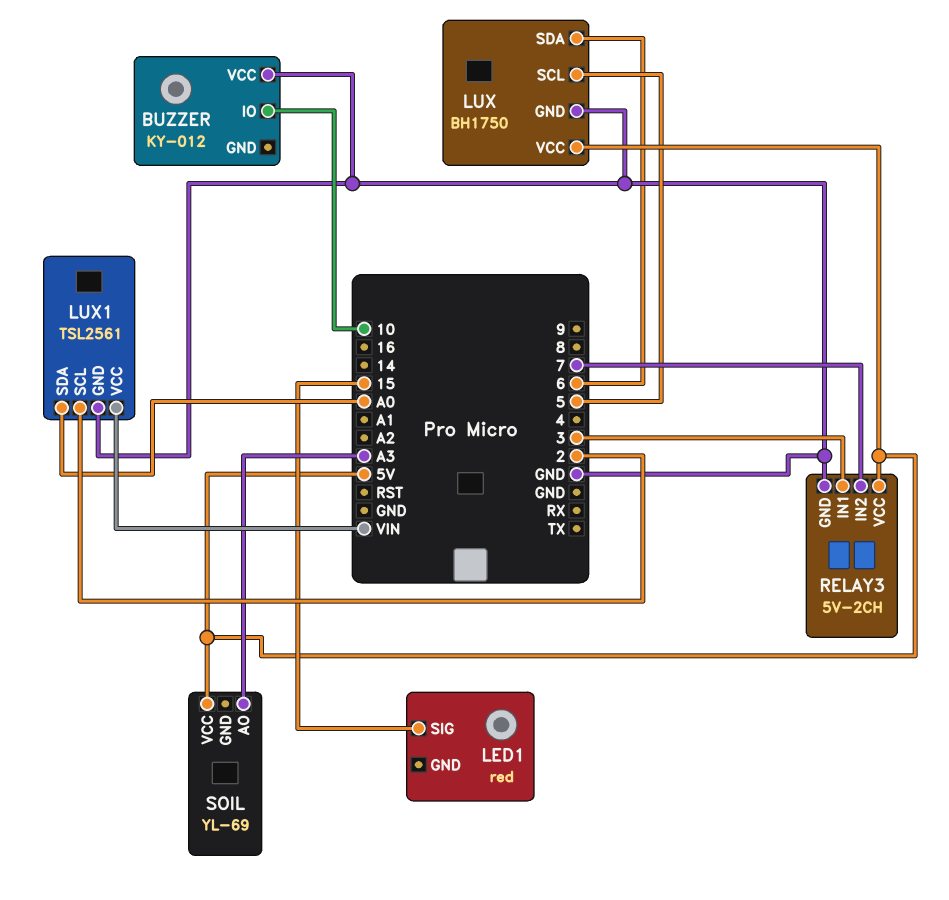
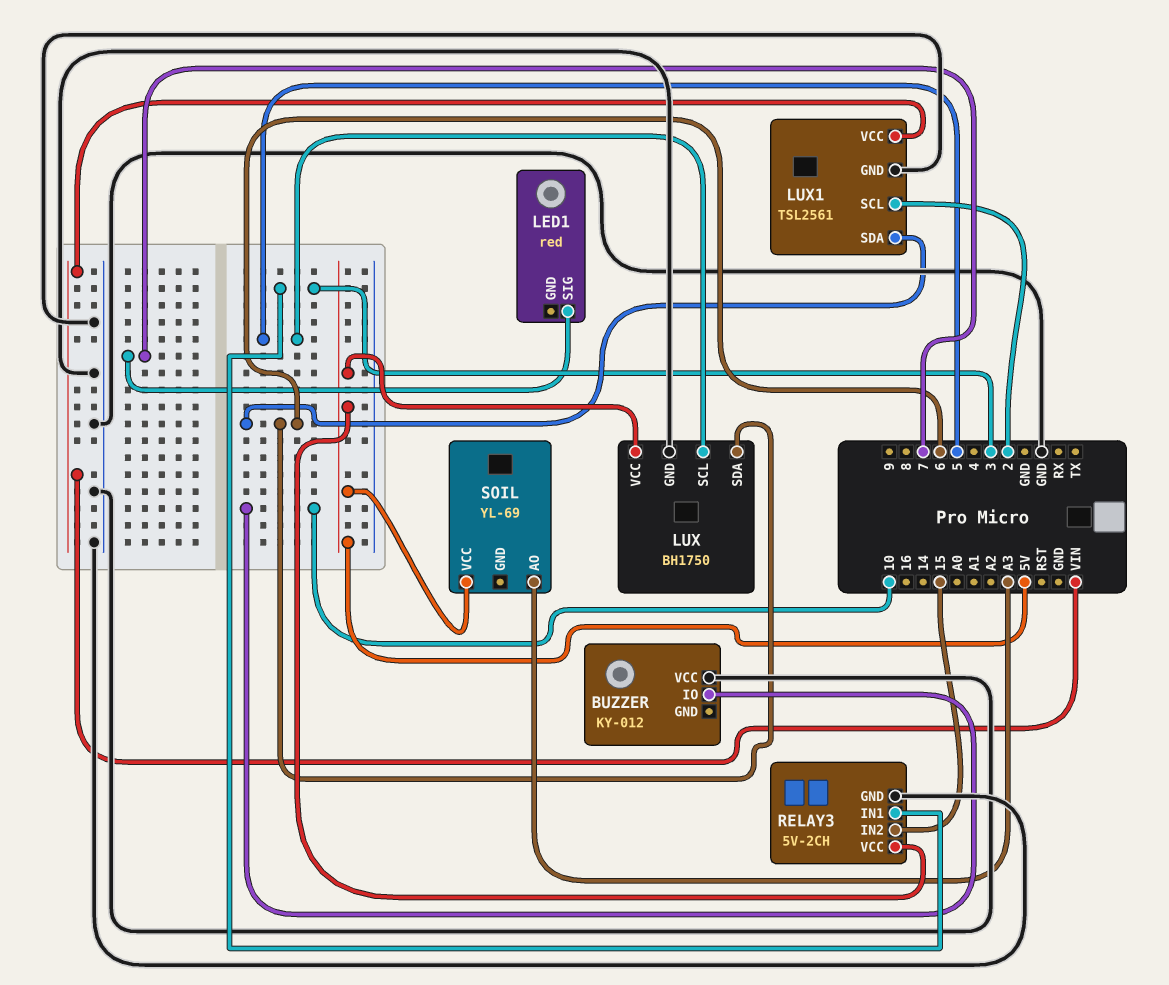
LED1 pin SIG: 15 -> 7
LUX1 pin SDA: A0 -> 6
RELAY3 pin IN2: 7 -> 15

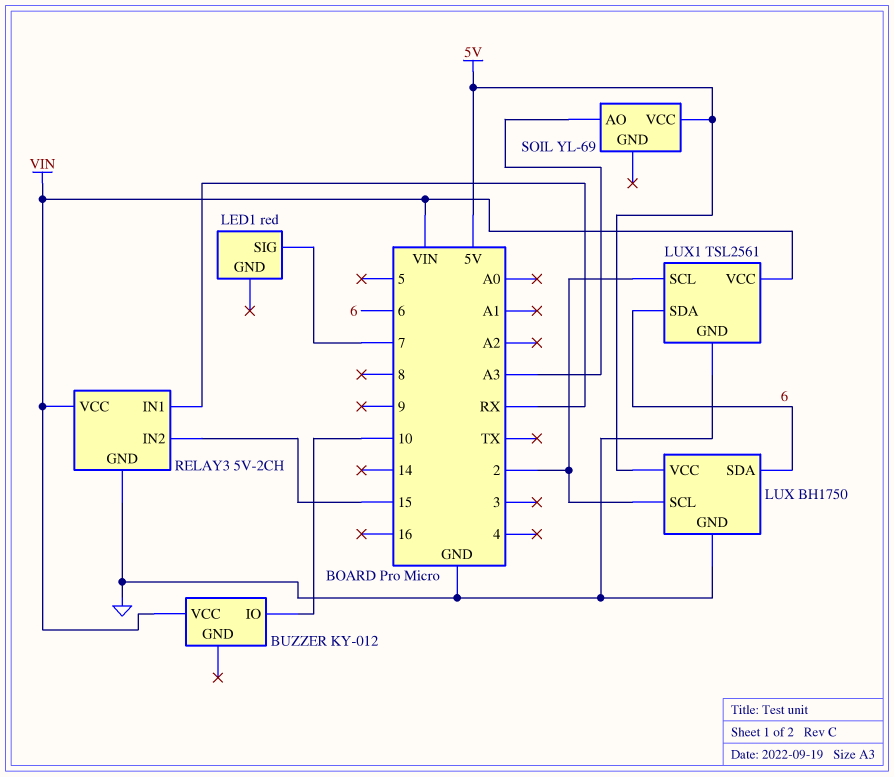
BUZZER pin VCC: GND -> VIN
LUX pin SCL: 5 -> 2
RELAY3 pin IN1: 3 -> RX
RELAY3 pin VCC: 5V -> VIN

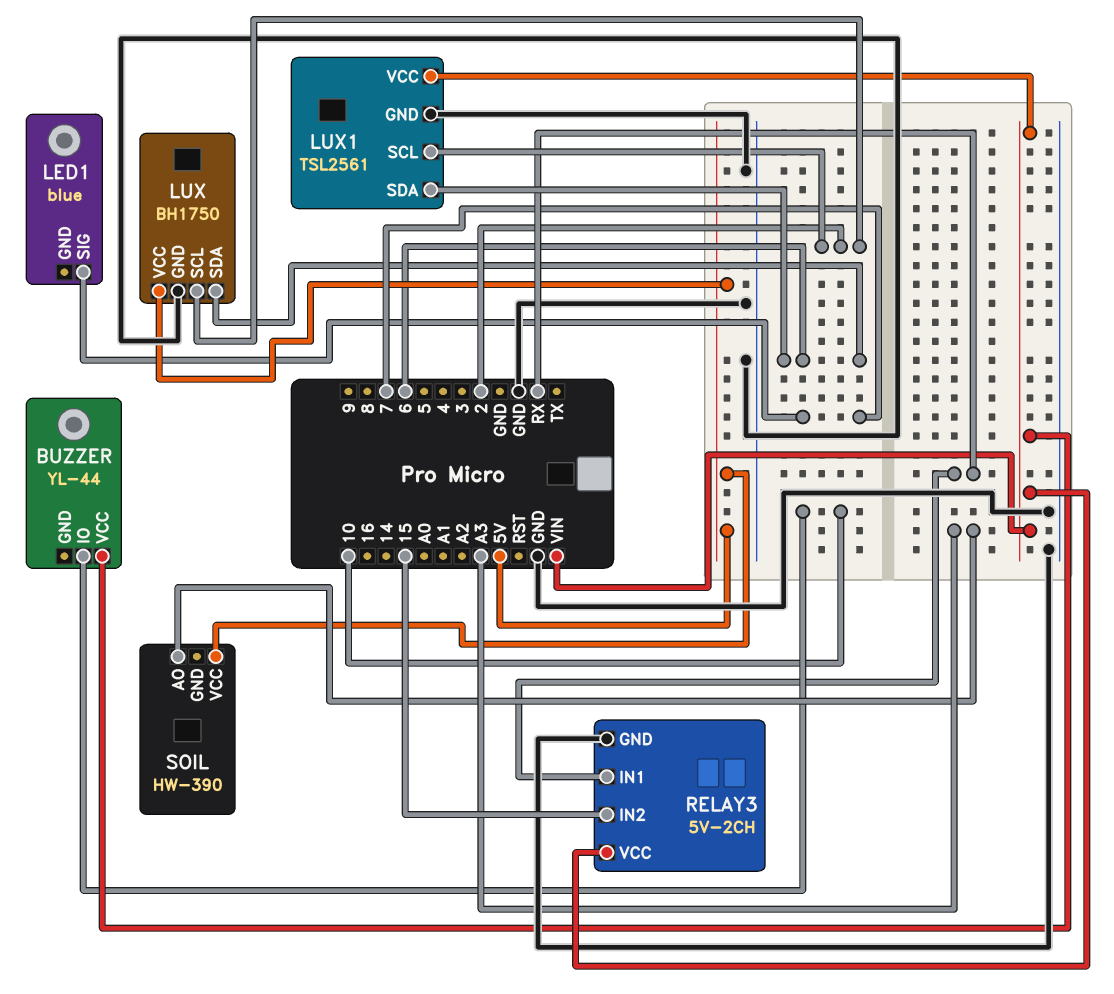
BUZZER: KY-012 -> YL-44
LED1: red -> blue
SOIL: YL-69 -> HW-390

